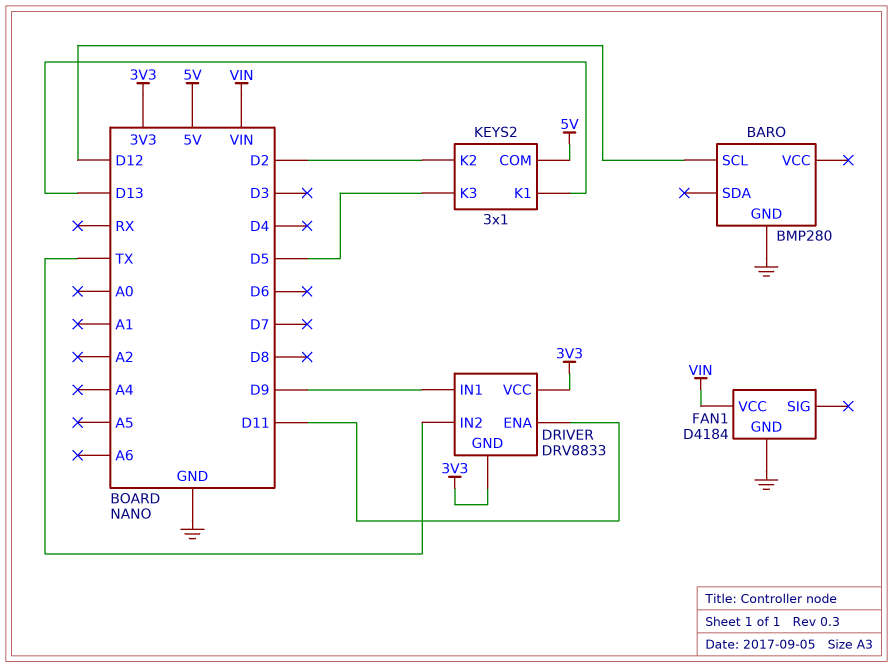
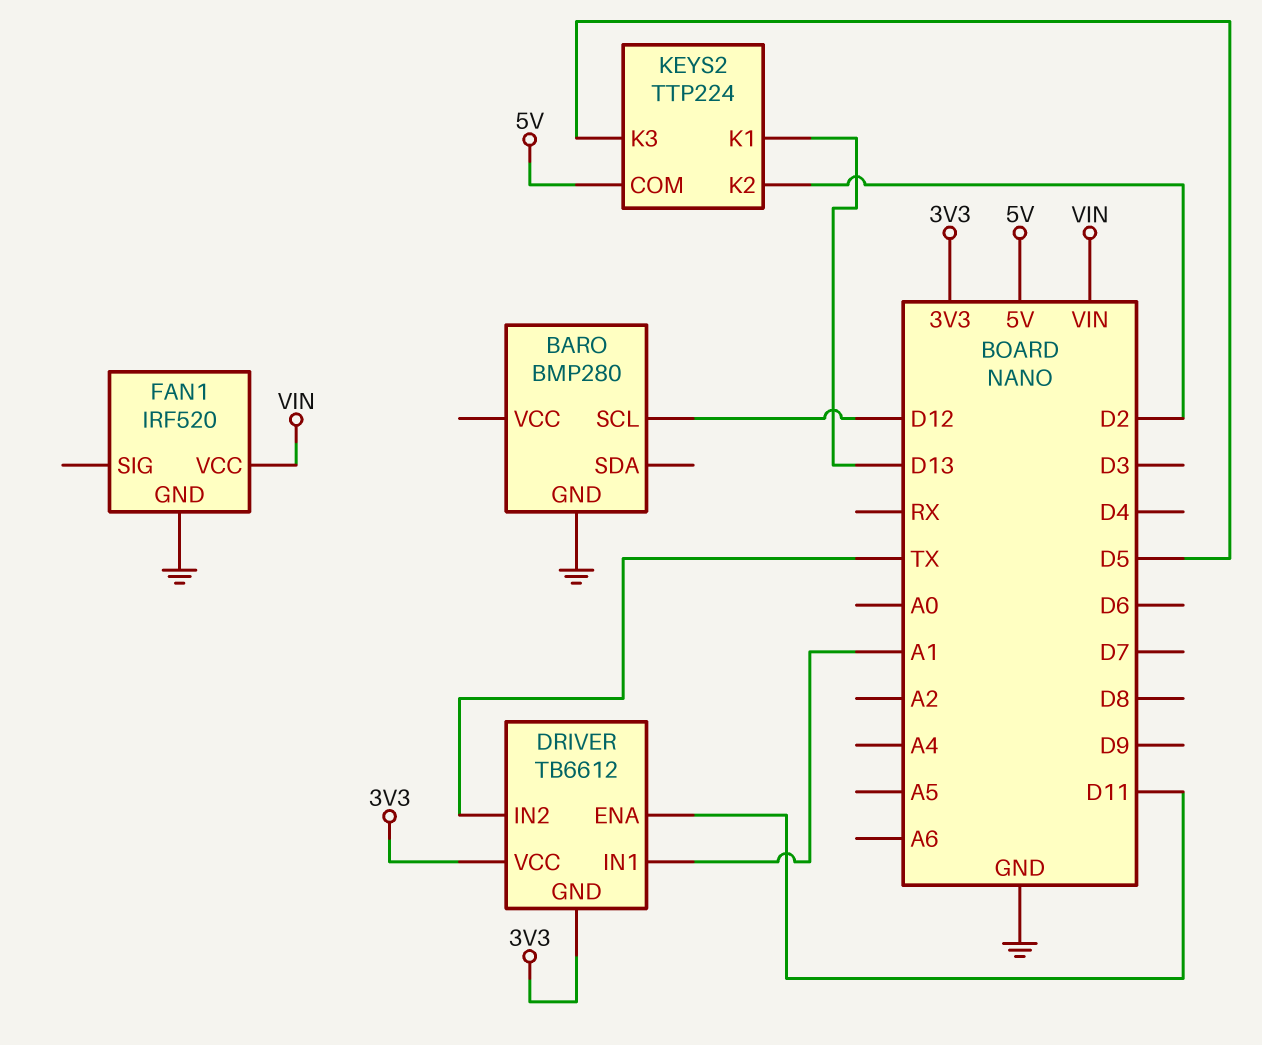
DRIVER: DRV8833 -> TB6612
DRIVER pin IN1: D9 -> A1
FAN1: D4184 -> IRF520
KEYS2: 3x1 -> TTP224

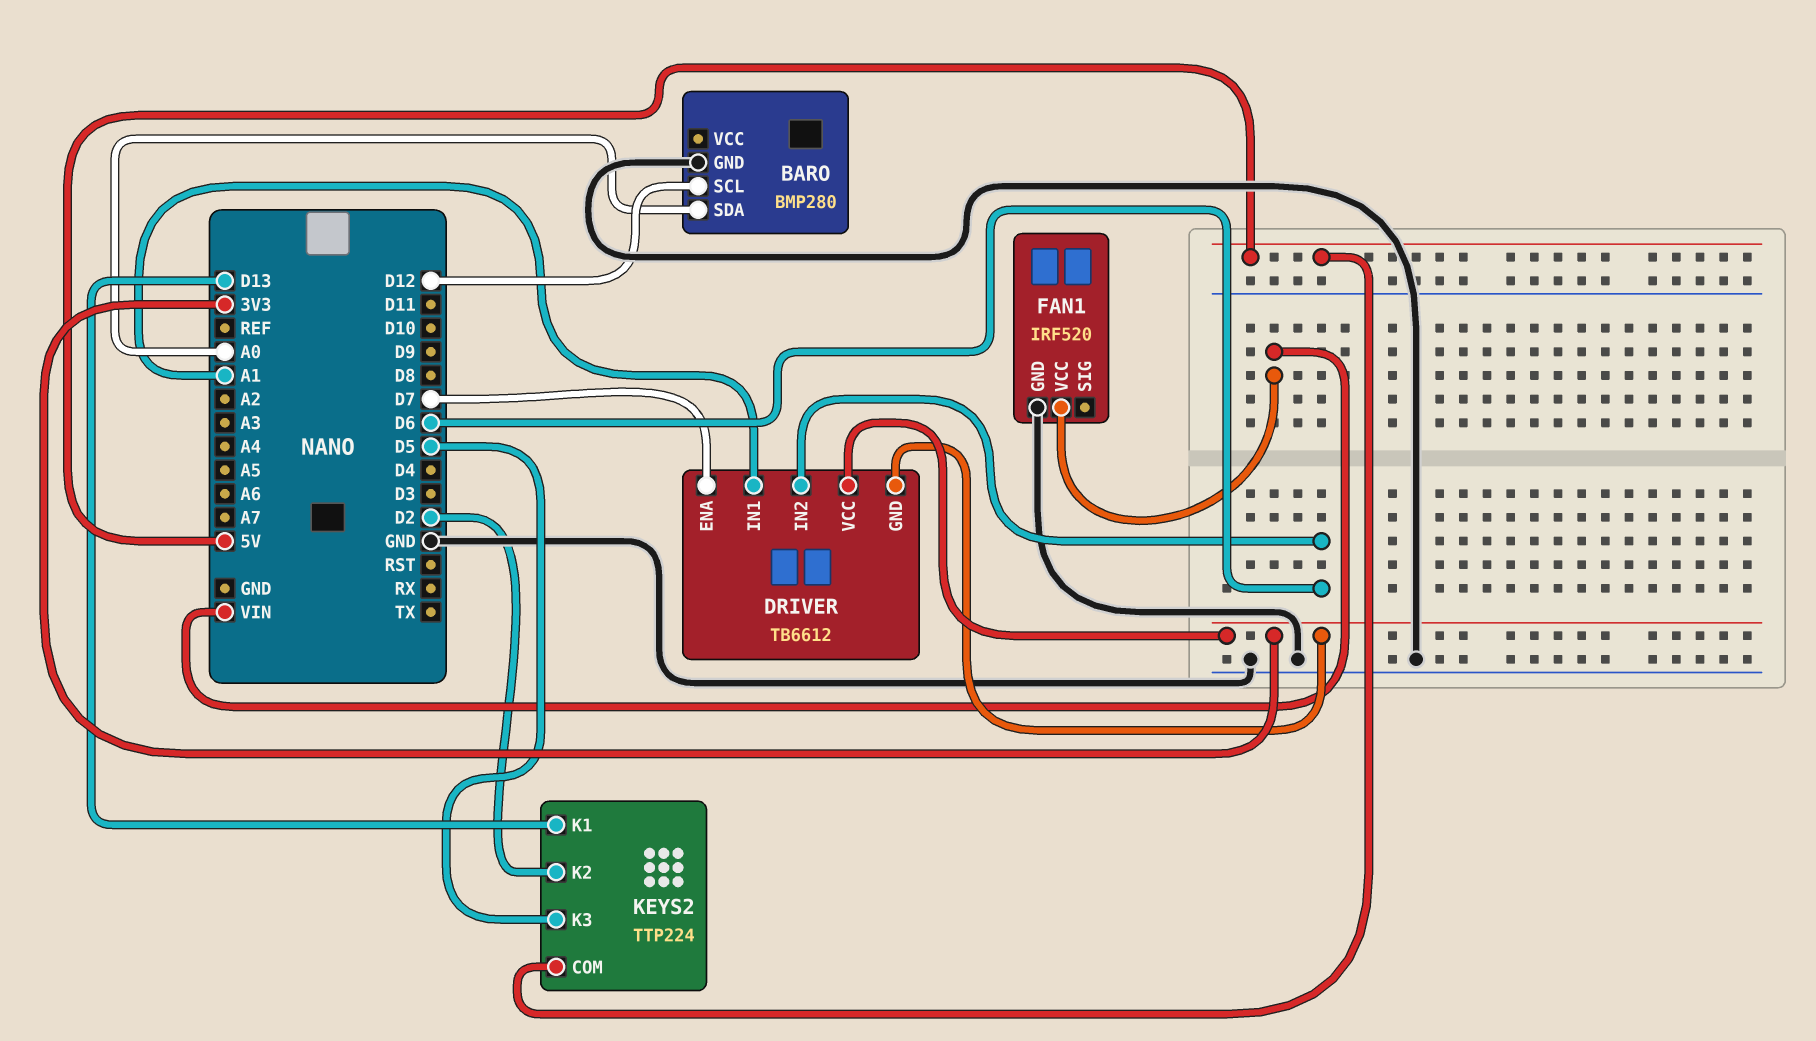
BARO pin SDA: none -> A0
DRIVER pin ENA: D11 -> D7
DRIVER pin IN2: TX -> D6

